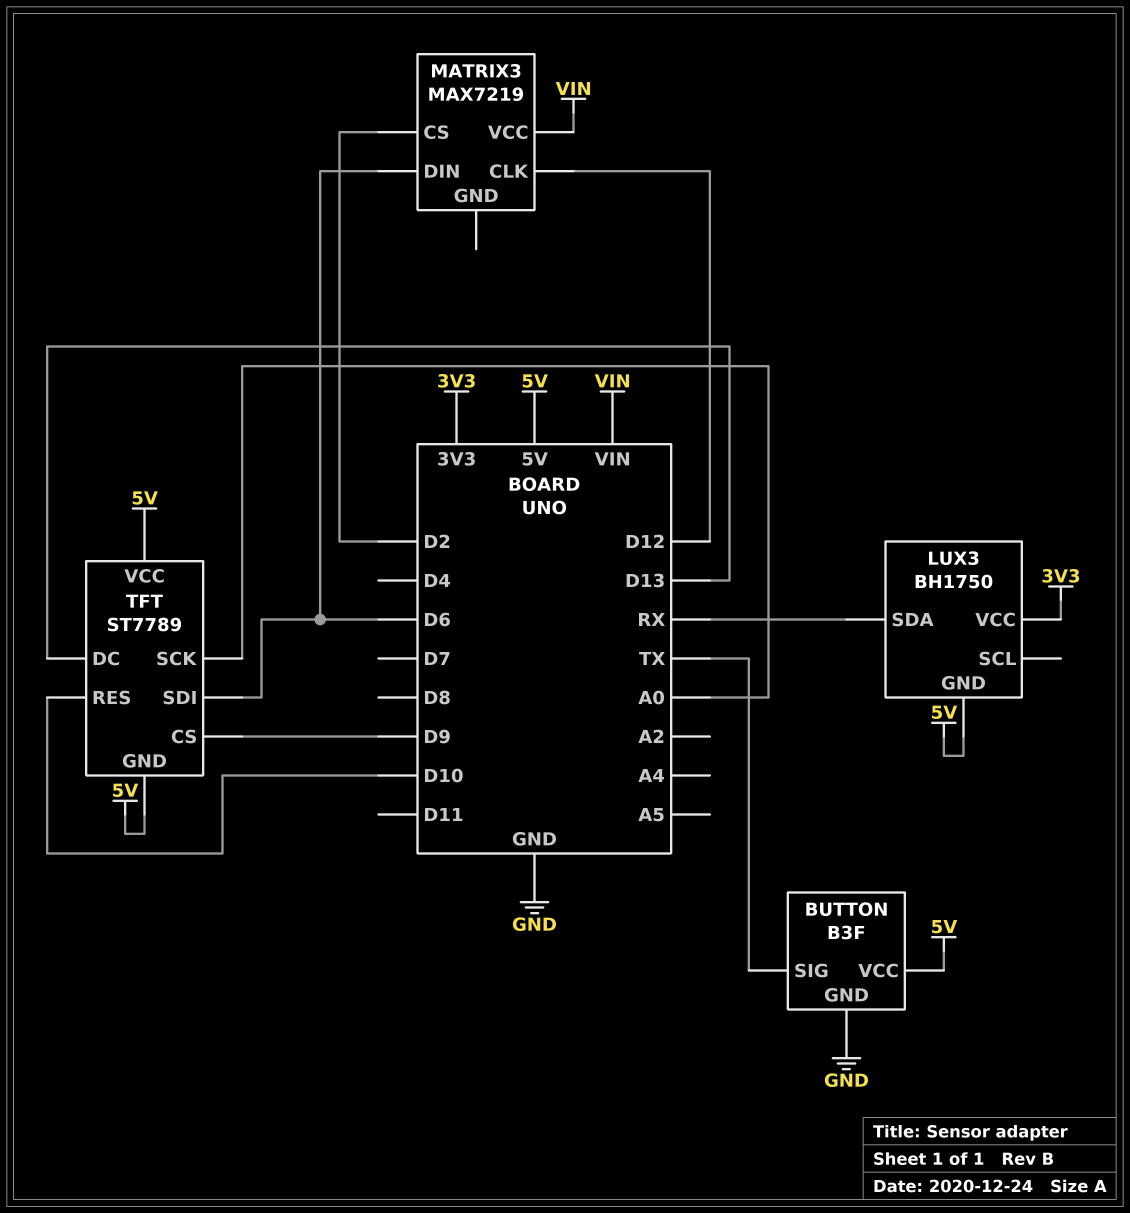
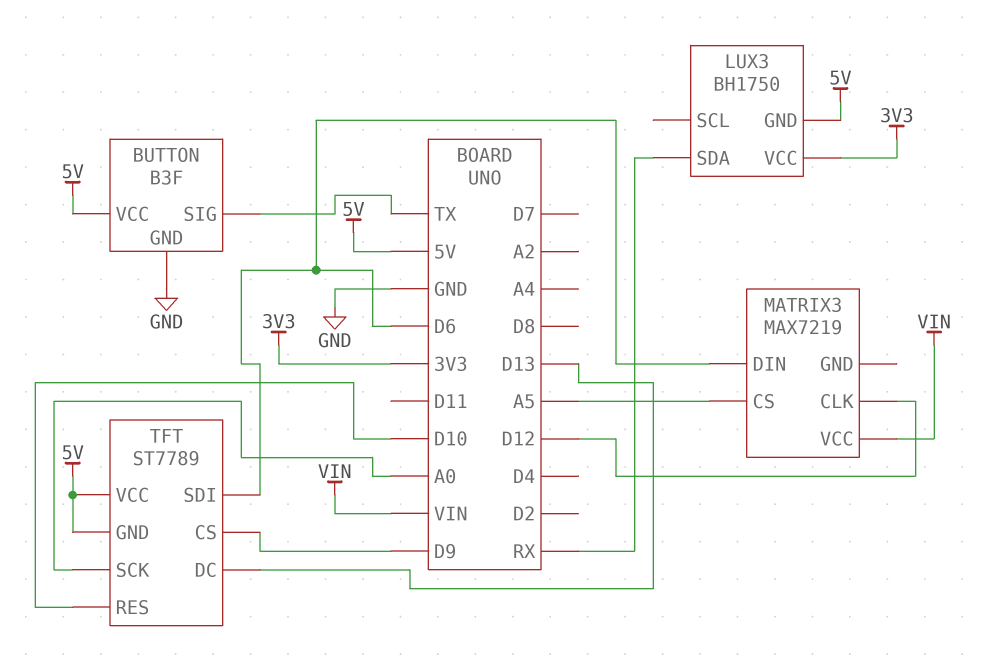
MATRIX3 pin CS: D2 -> A5

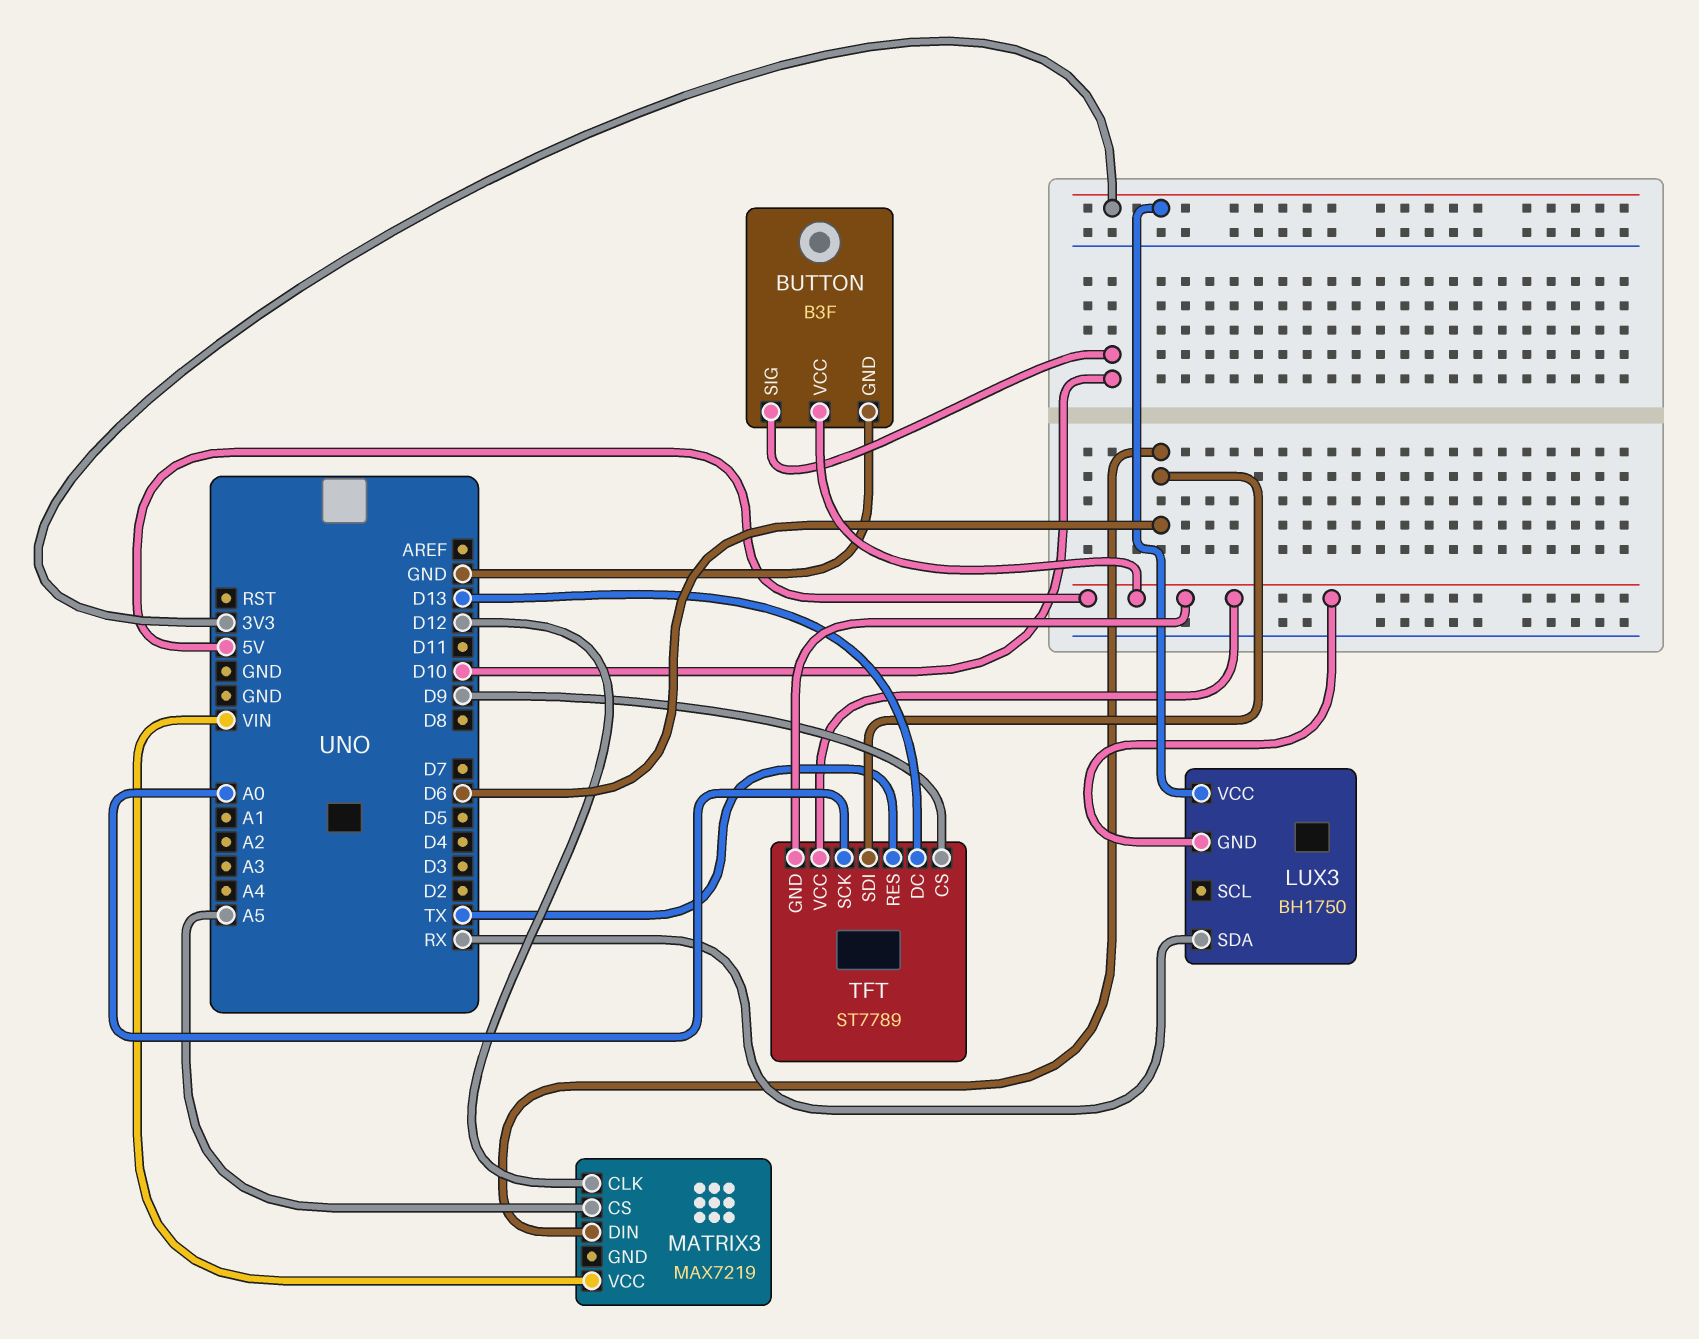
BUTTON pin SIG: TX -> D10
TFT pin RES: D10 -> TX

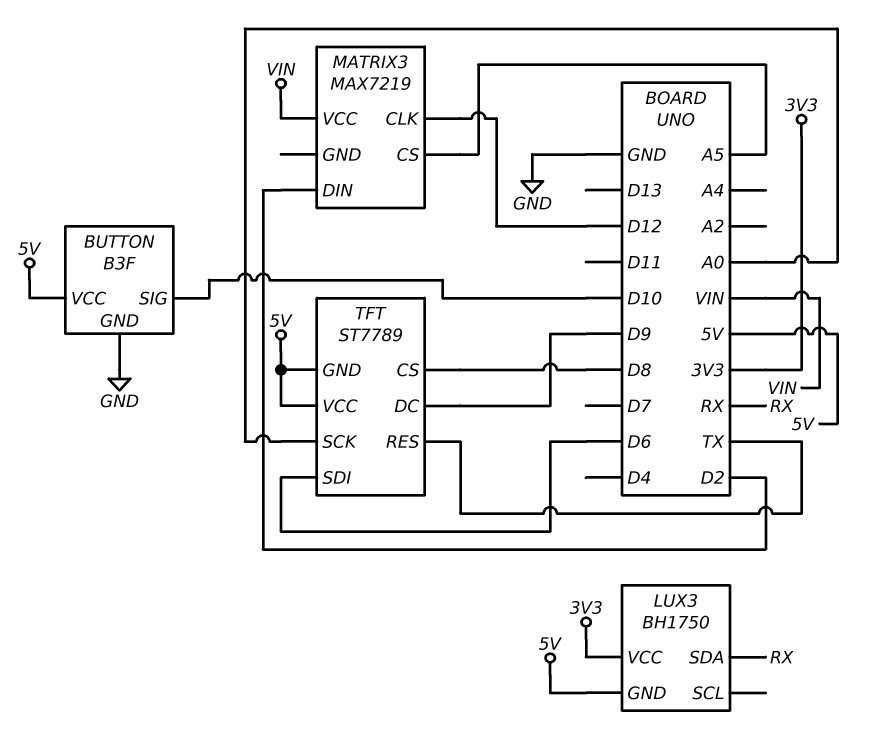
MATRIX3 pin DIN: D6 -> D2
TFT pin CS: D9 -> D8
TFT pin DC: D13 -> D9

